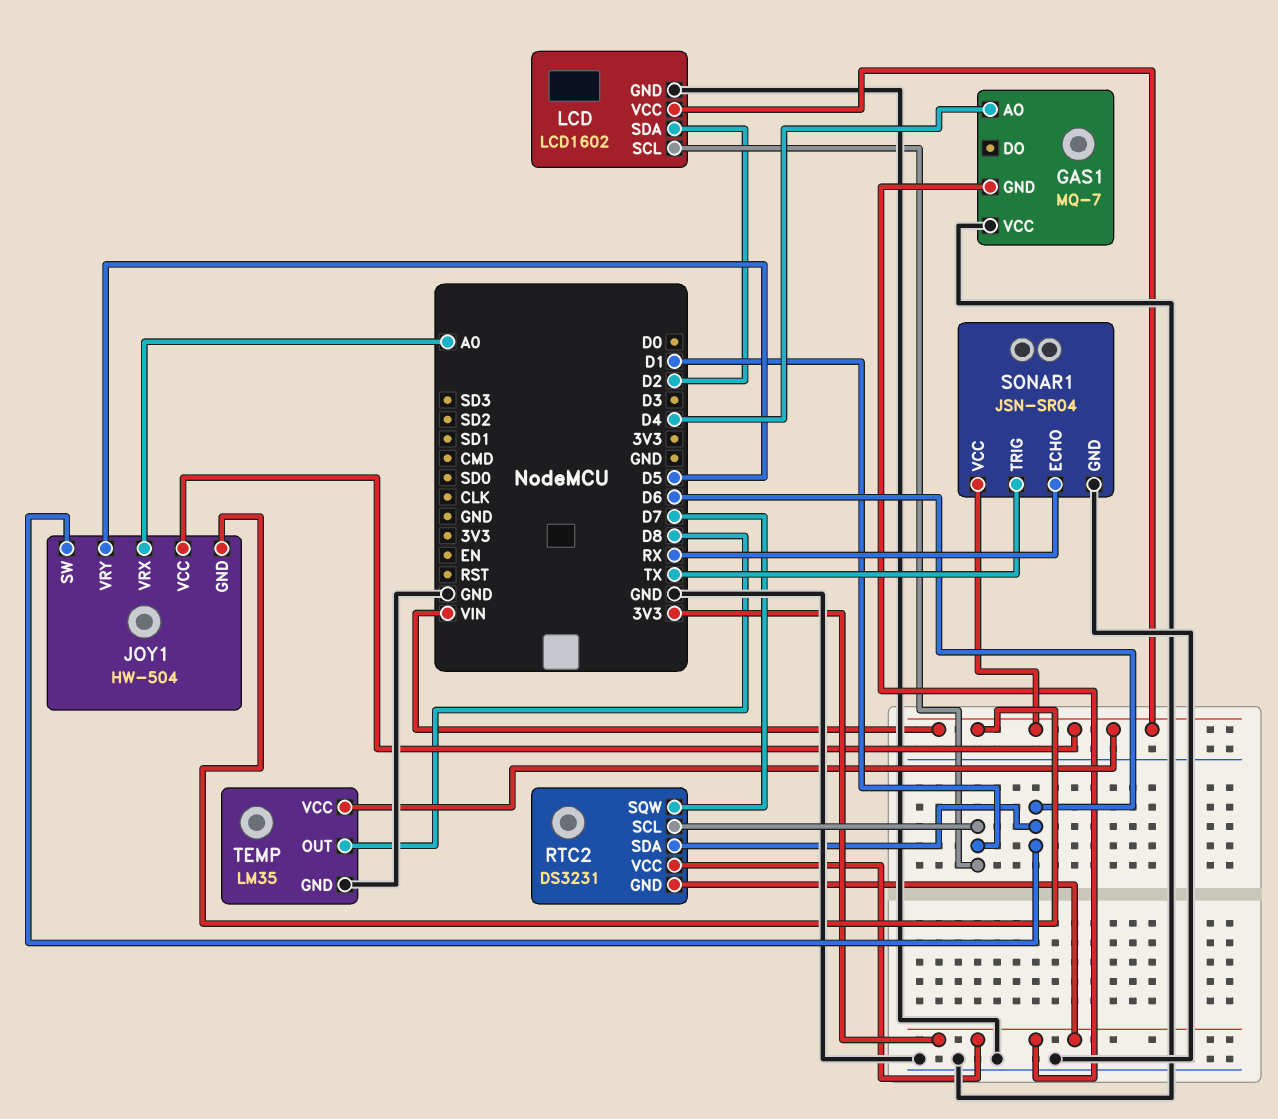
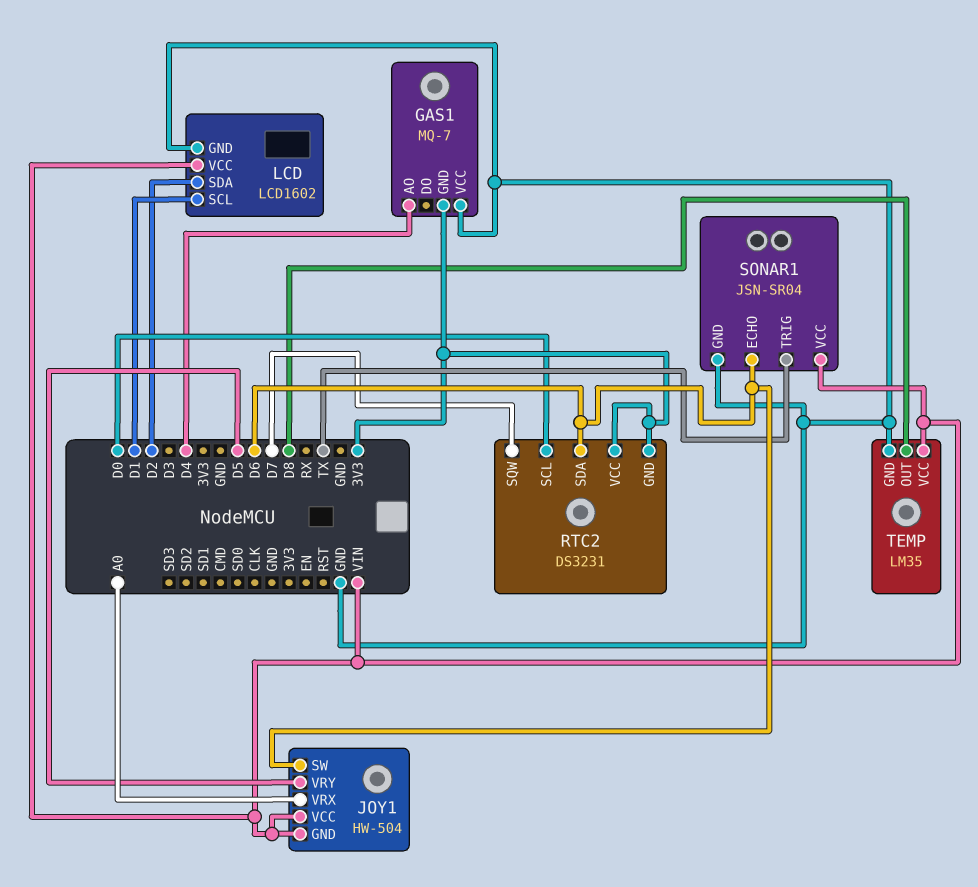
RTC2 pin SCL: D1 -> D0
SONAR1 pin ECHO: RX -> D6

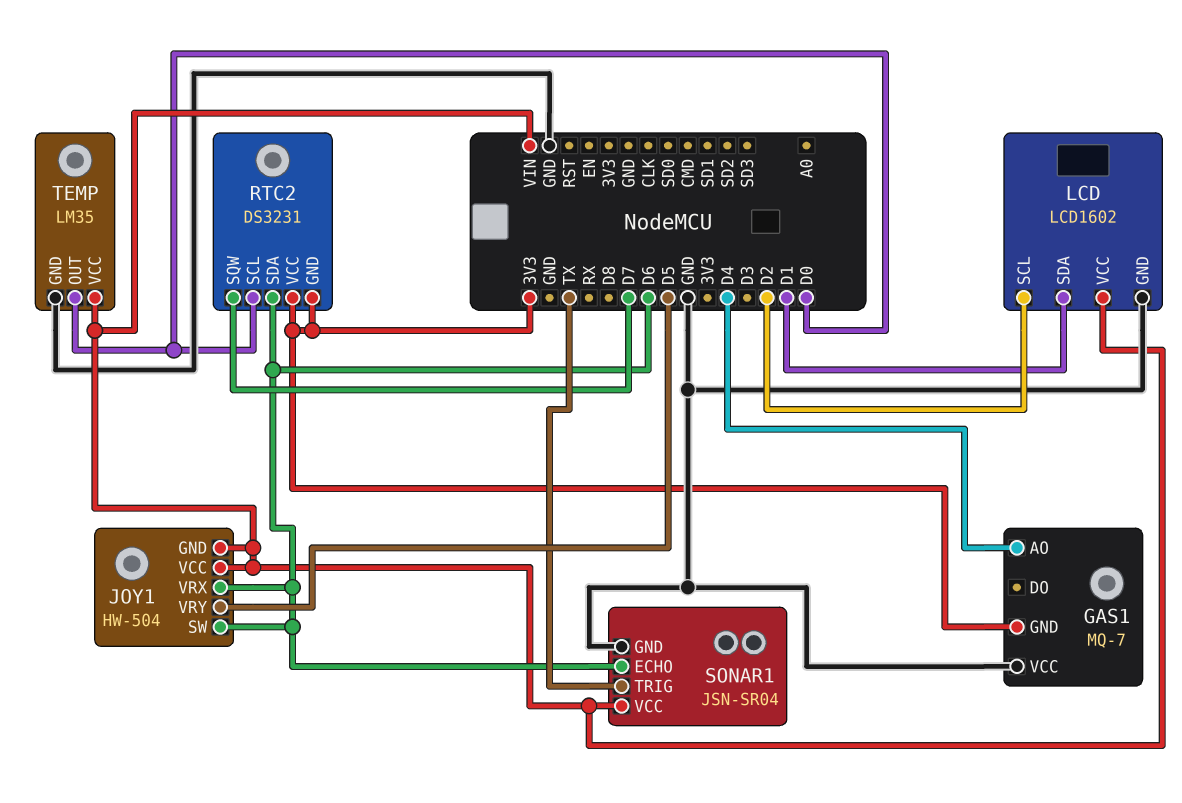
JOY1 pin VRX: A0 -> D6
LCD pin SCL: D1 -> D2
LCD pin SDA: D2 -> D1
TEMP pin OUT: D8 -> D0

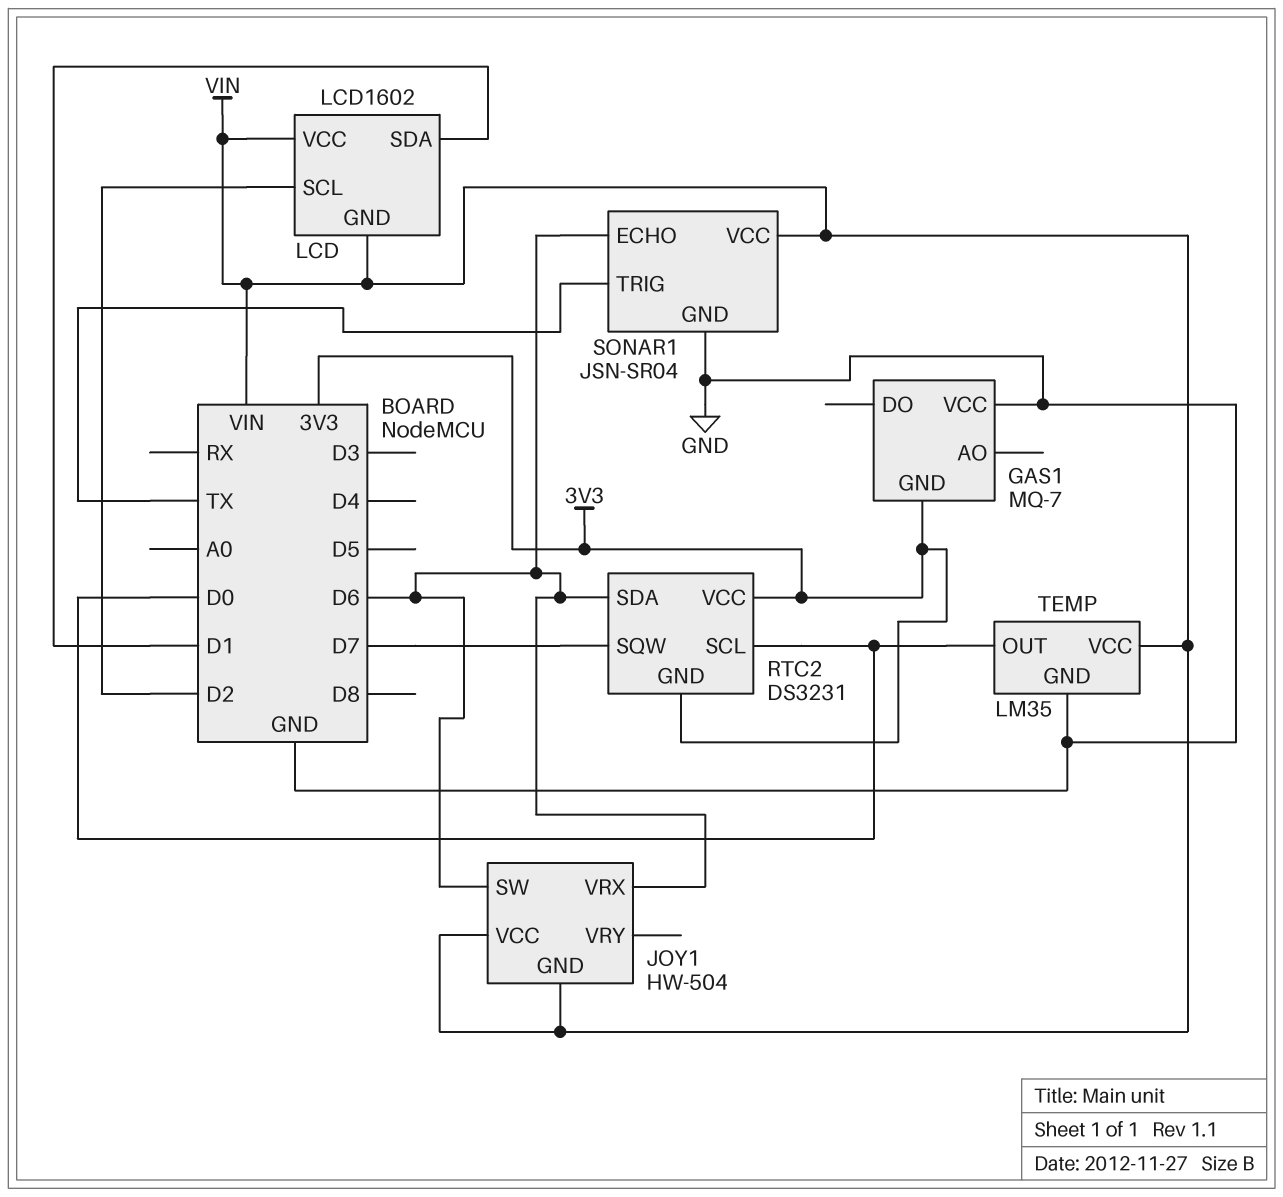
GAS1 pin AO: D4 -> none
JOY1 pin VRY: D5 -> none
LCD pin GND: GND -> VIN

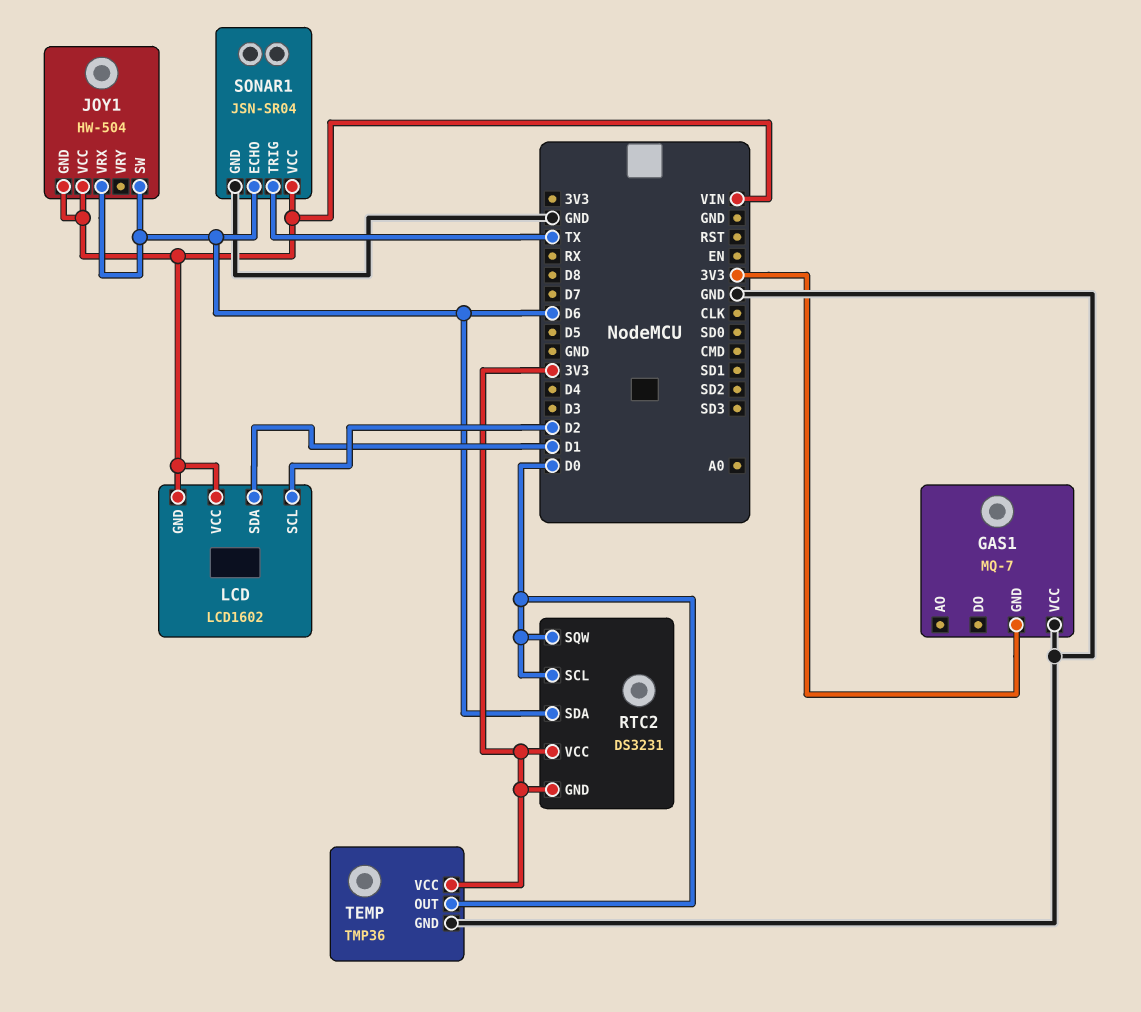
RTC2 pin SQW: D7 -> D0
TEMP: LM35 -> TMP36
TEMP pin VCC: VIN -> 3V3

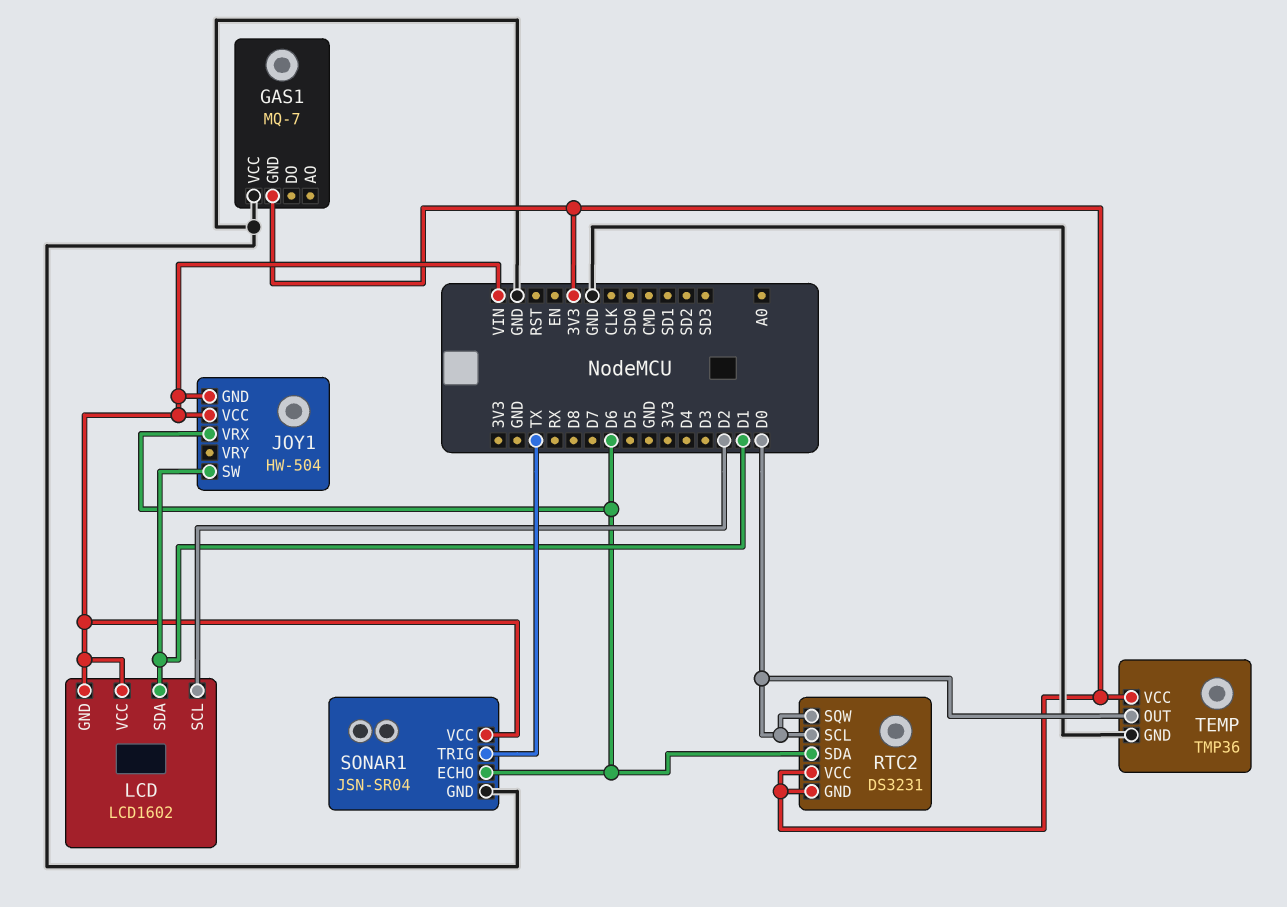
JOY1 pin SW: D6 -> D1

